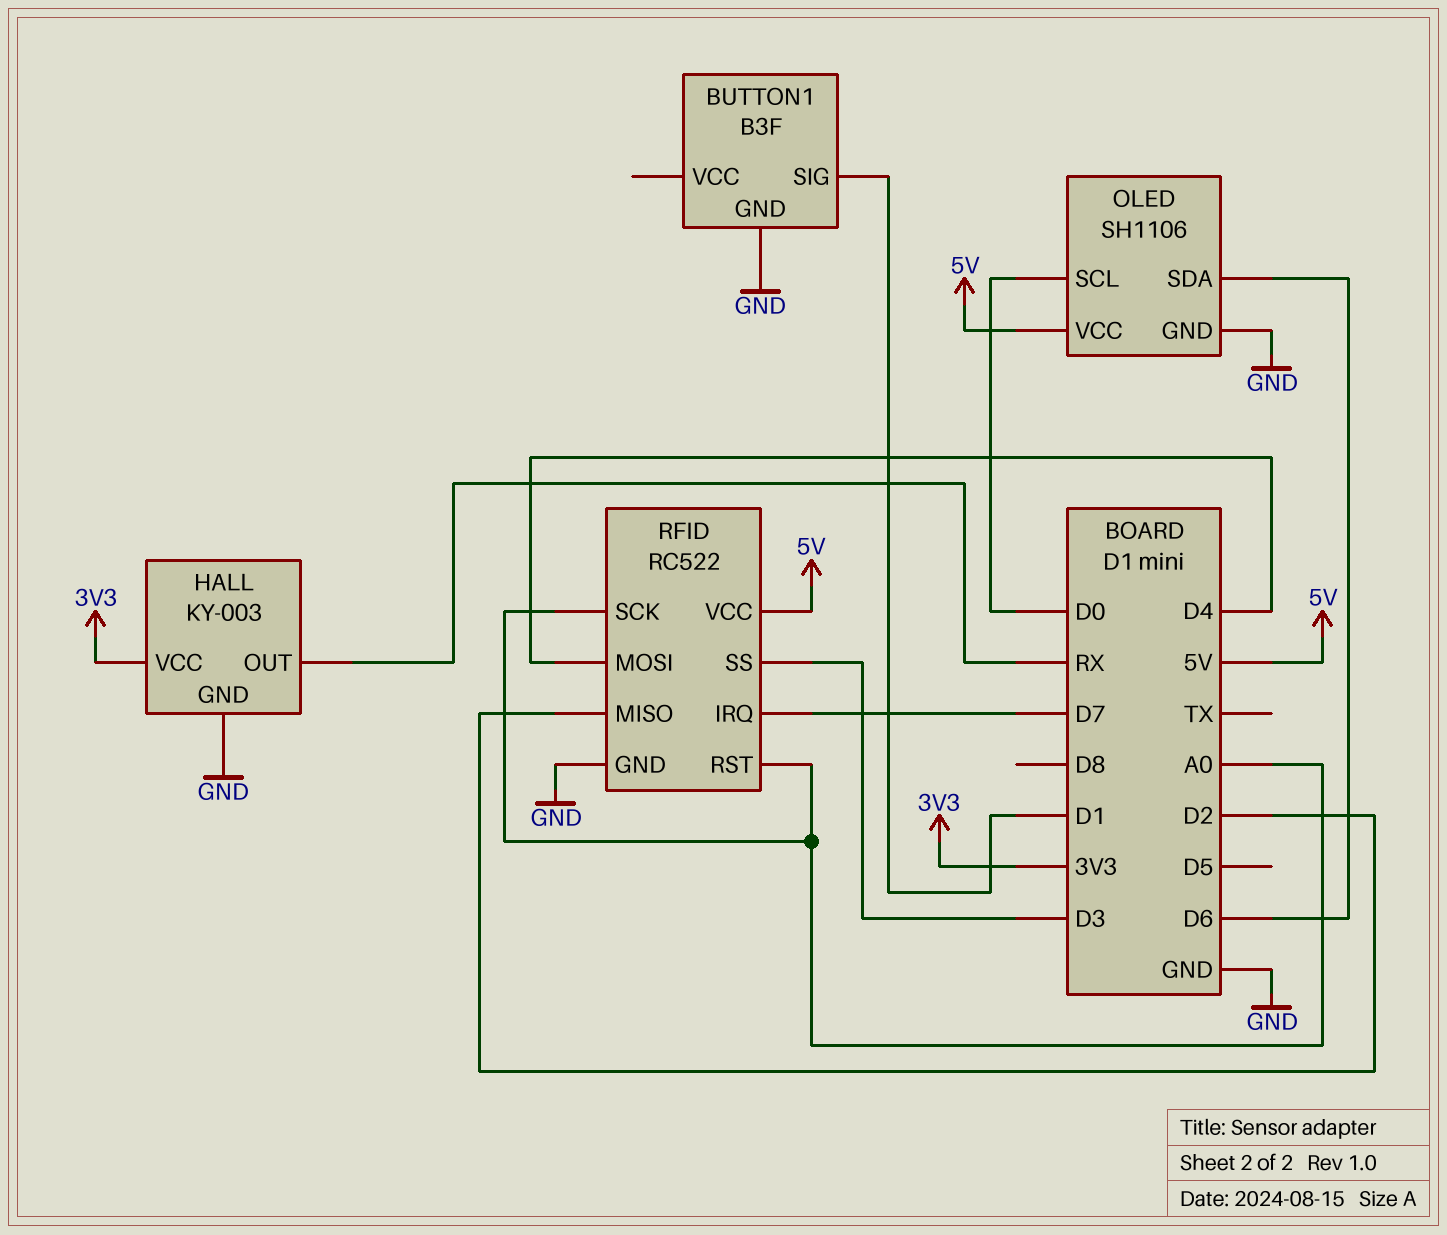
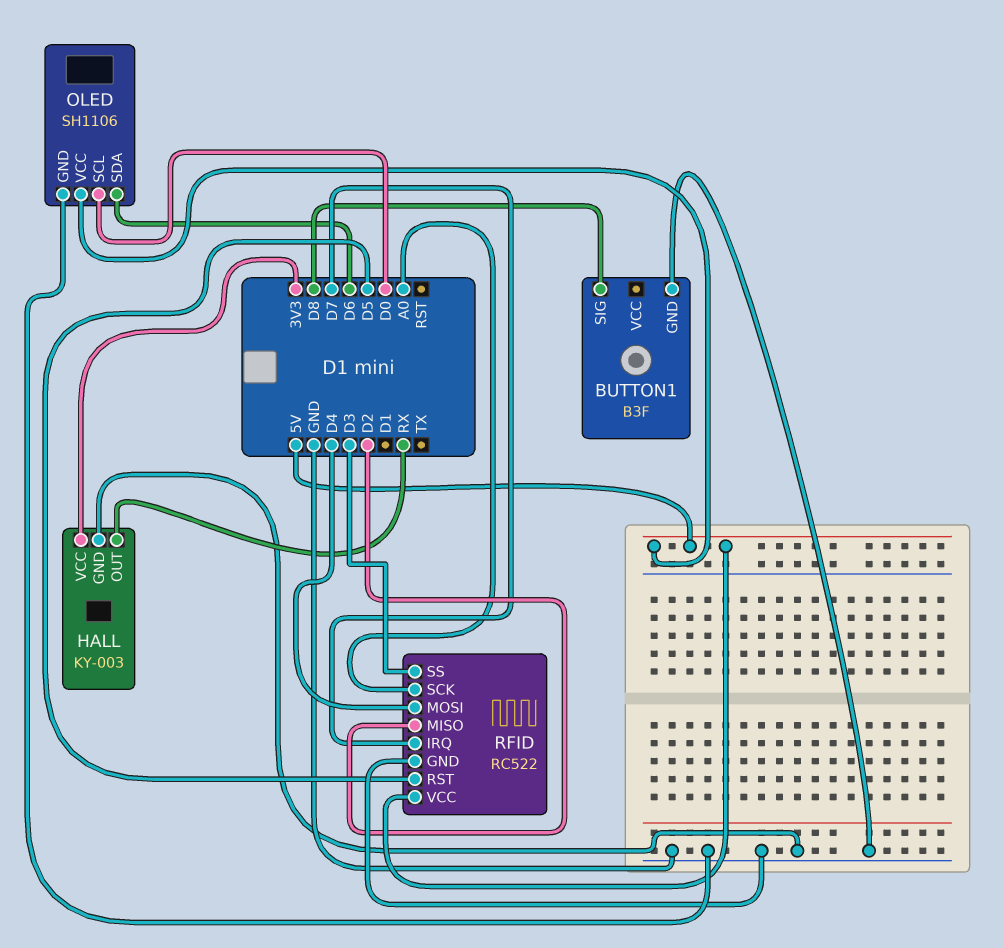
BUTTON1 pin SIG: D1 -> D8
RFID pin RST: A0 -> D5

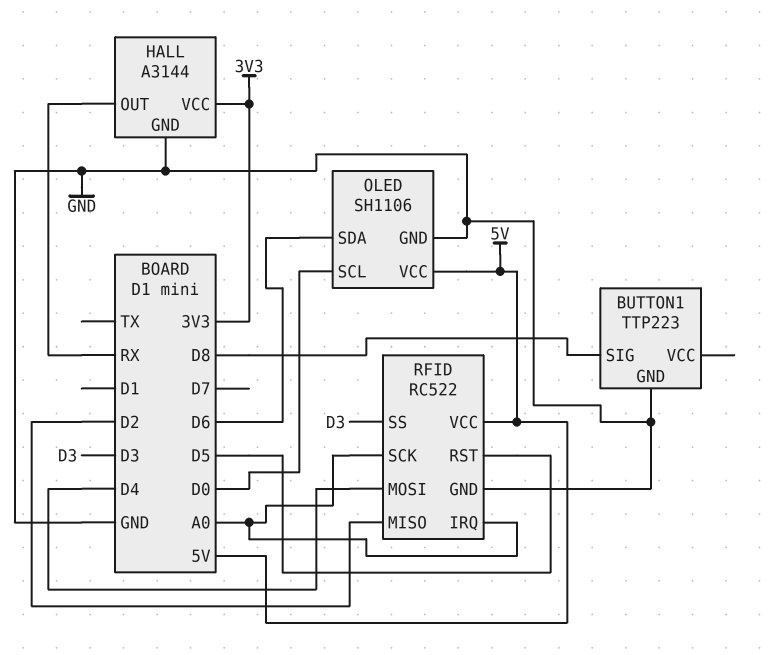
BUTTON1: B3F -> TTP223
HALL: KY-003 -> A3144
RFID pin IRQ: D7 -> A0

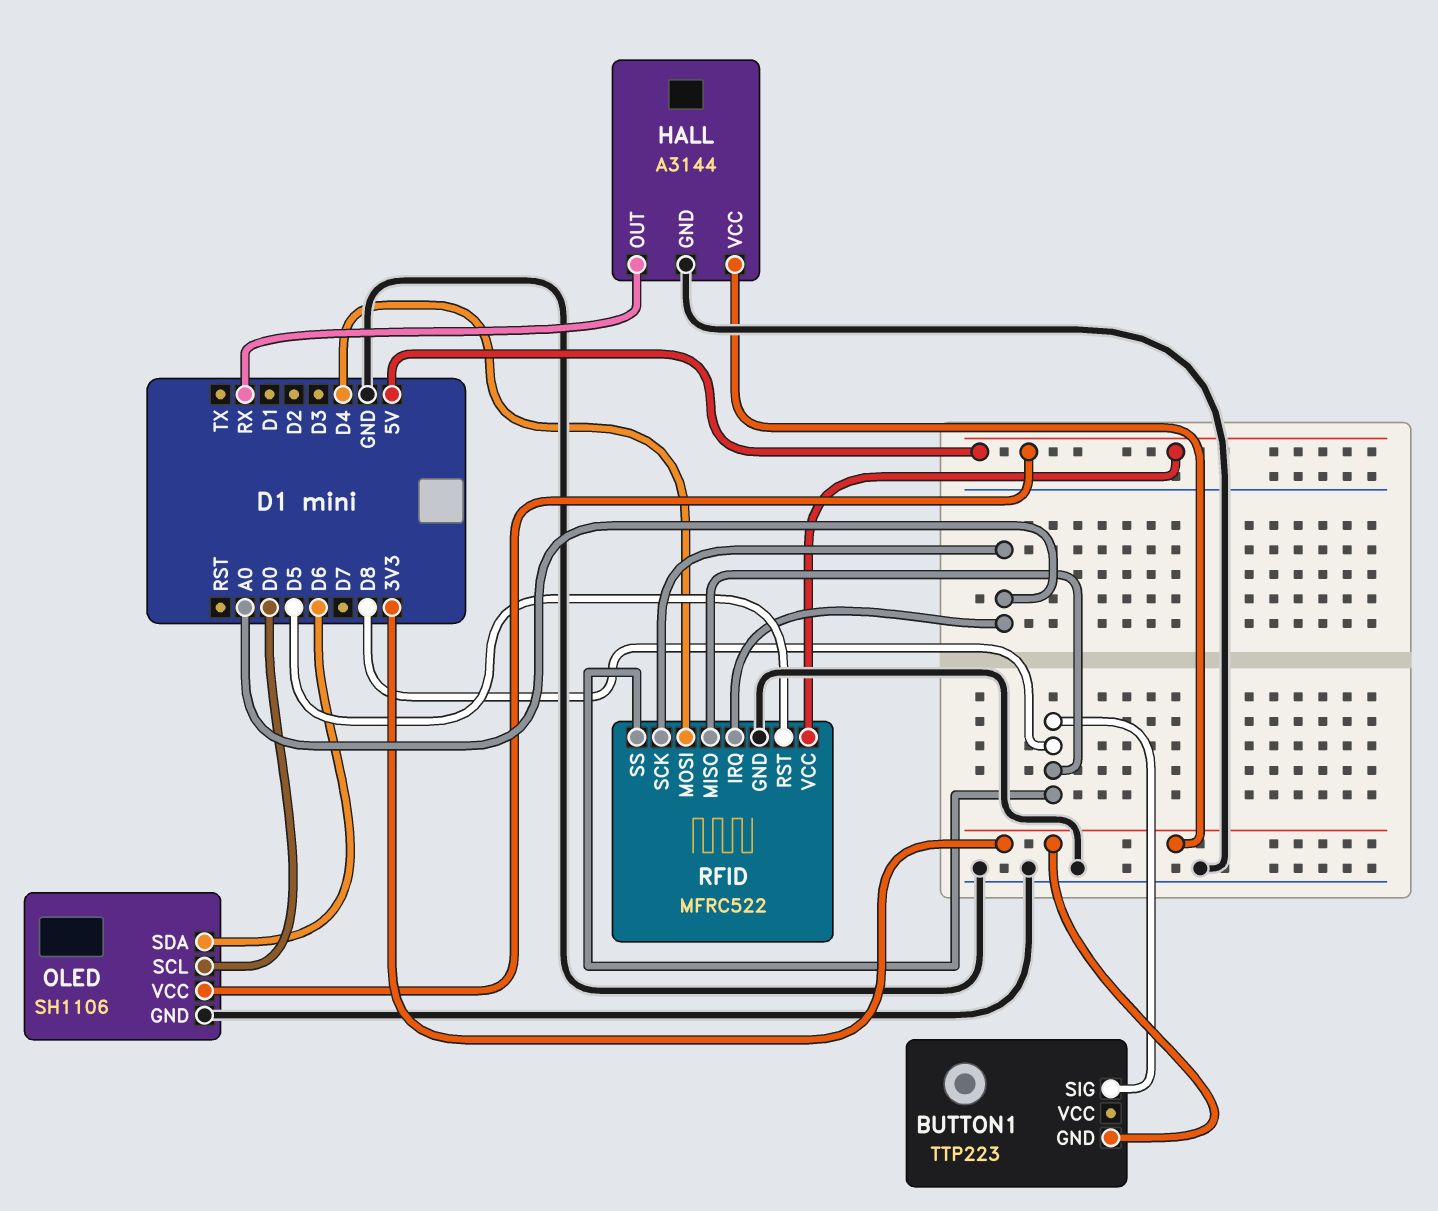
BUTTON1 pin GND: GND -> 3V3
RFID: RC522 -> MFRC522
RFID pin MISO: D2 -> D8
RFID pin SS: D3 -> D8

